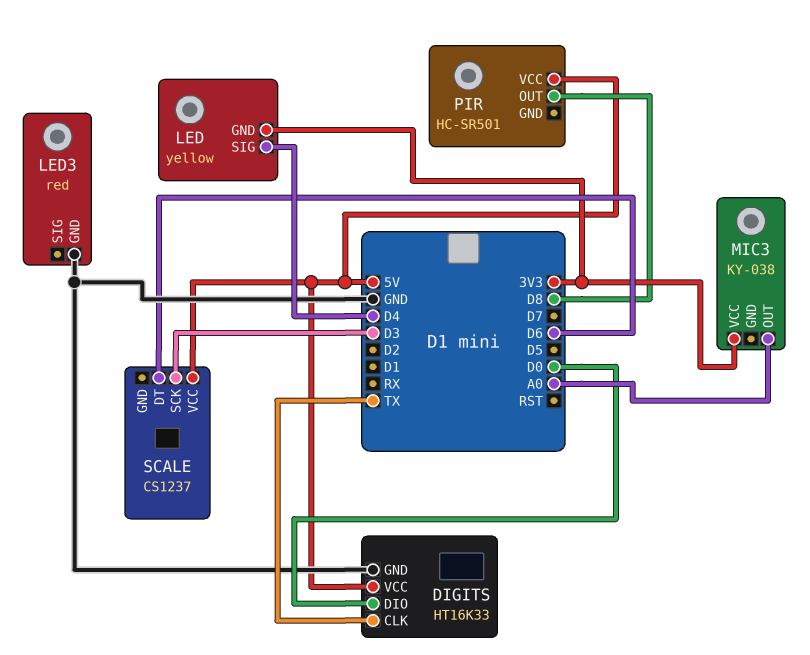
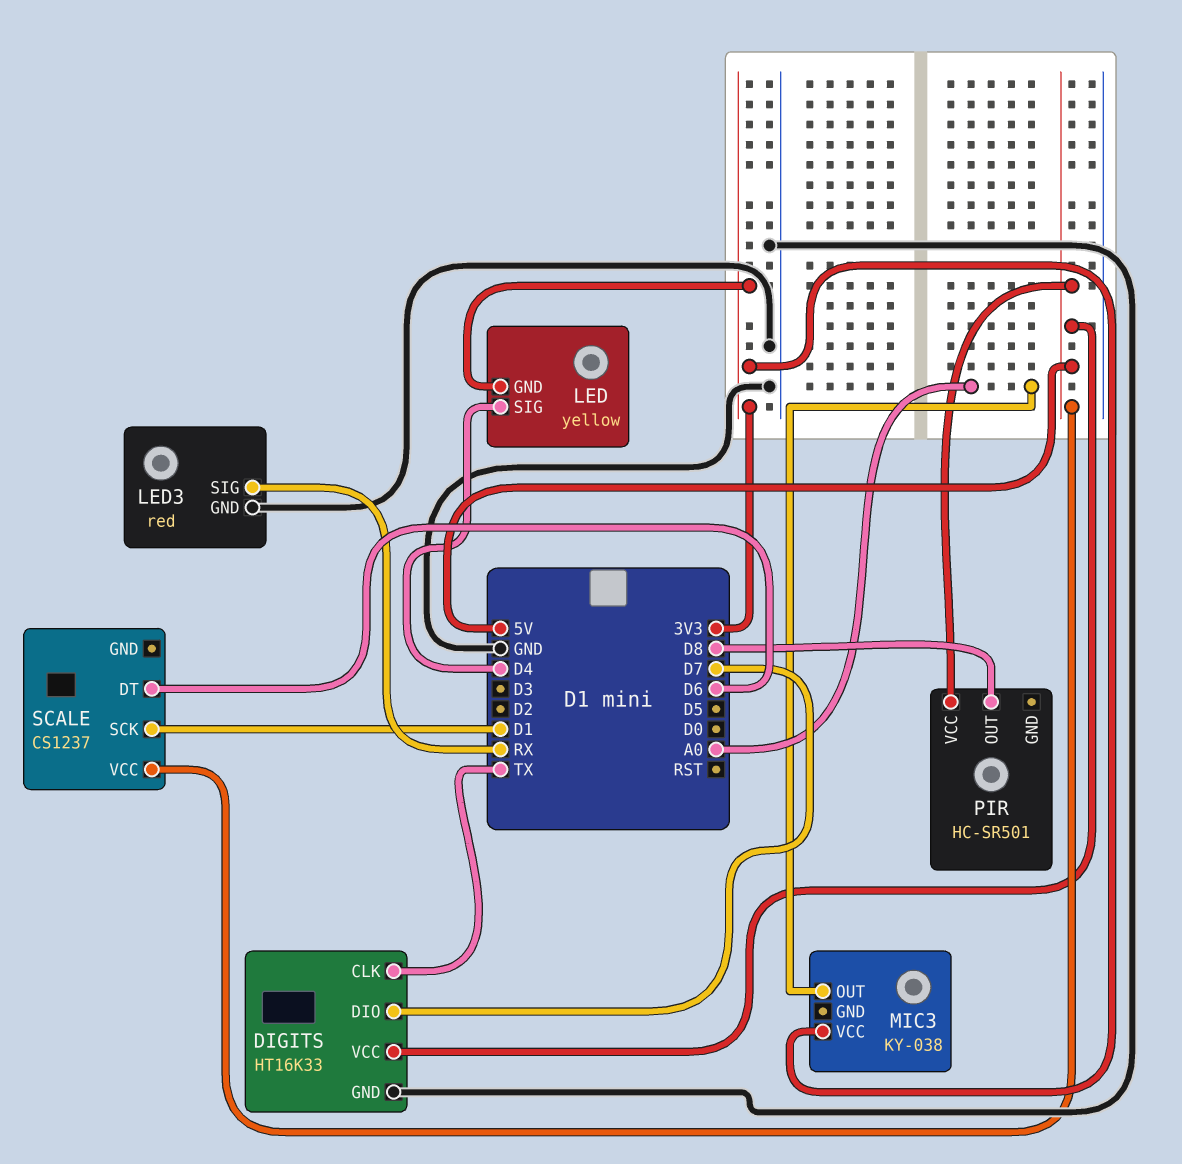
DIGITS pin DIO: D0 -> D7
LED3 pin SIG: none -> RX
SCALE pin SCK: D3 -> D1

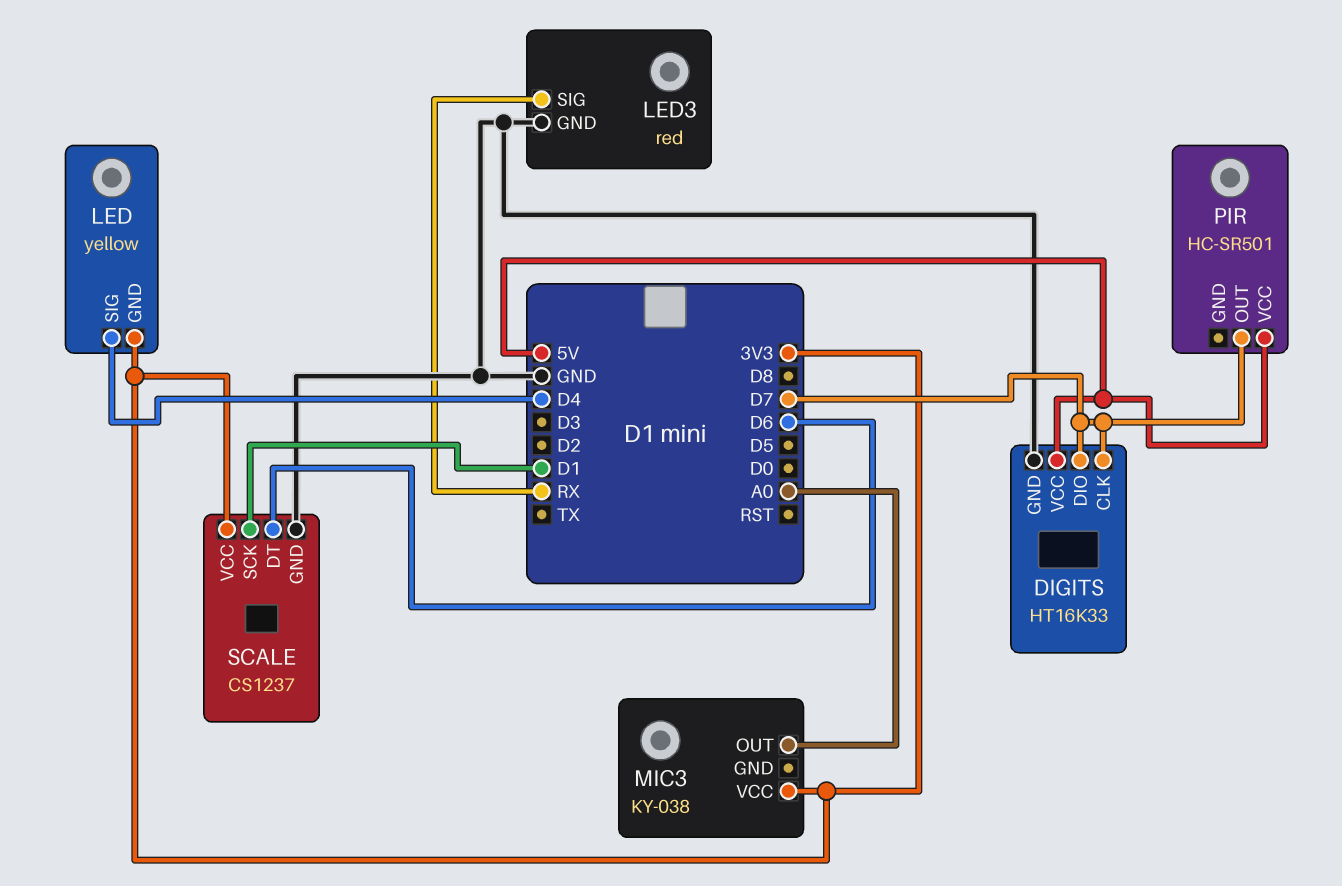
DIGITS pin CLK: TX -> D7
PIR pin OUT: D8 -> D7
SCALE pin GND: none -> GND
SCALE pin VCC: 5V -> 3V3

